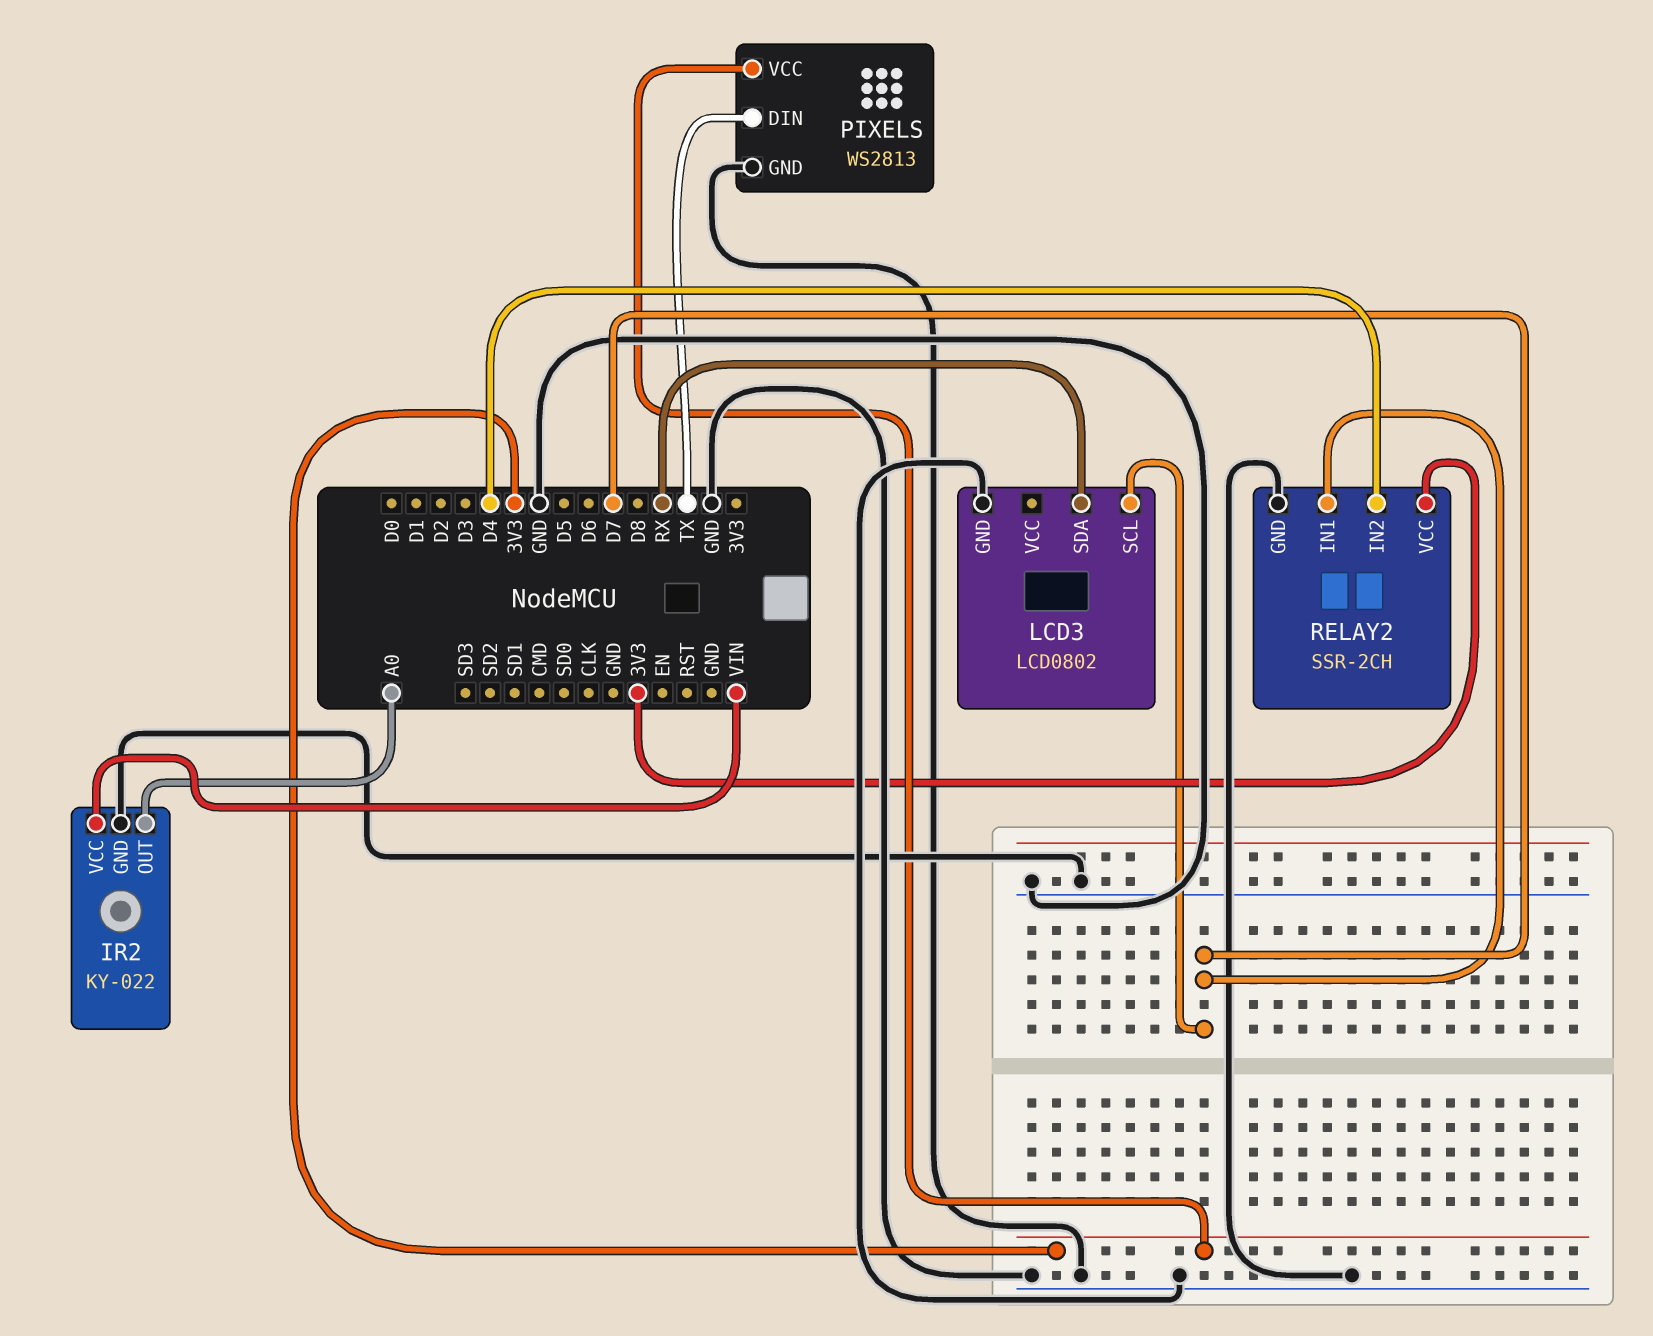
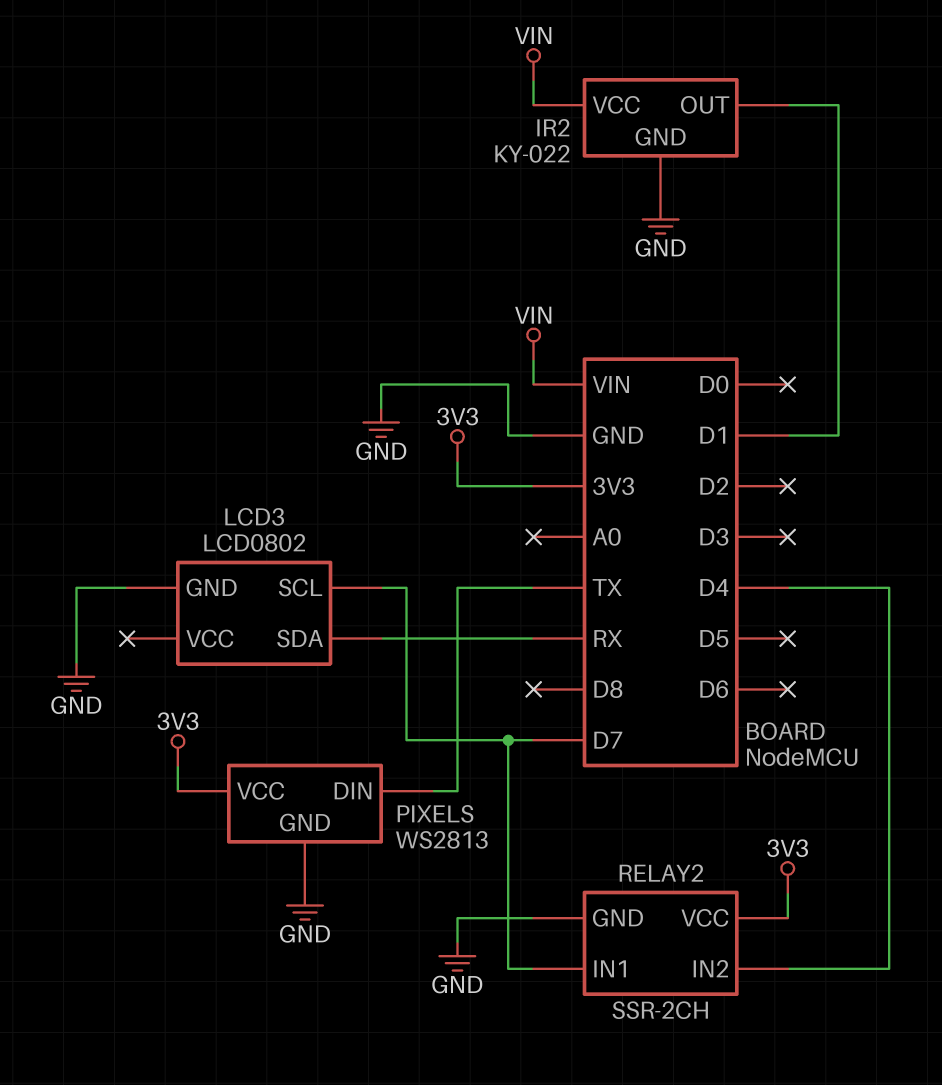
IR2 pin OUT: A0 -> D1

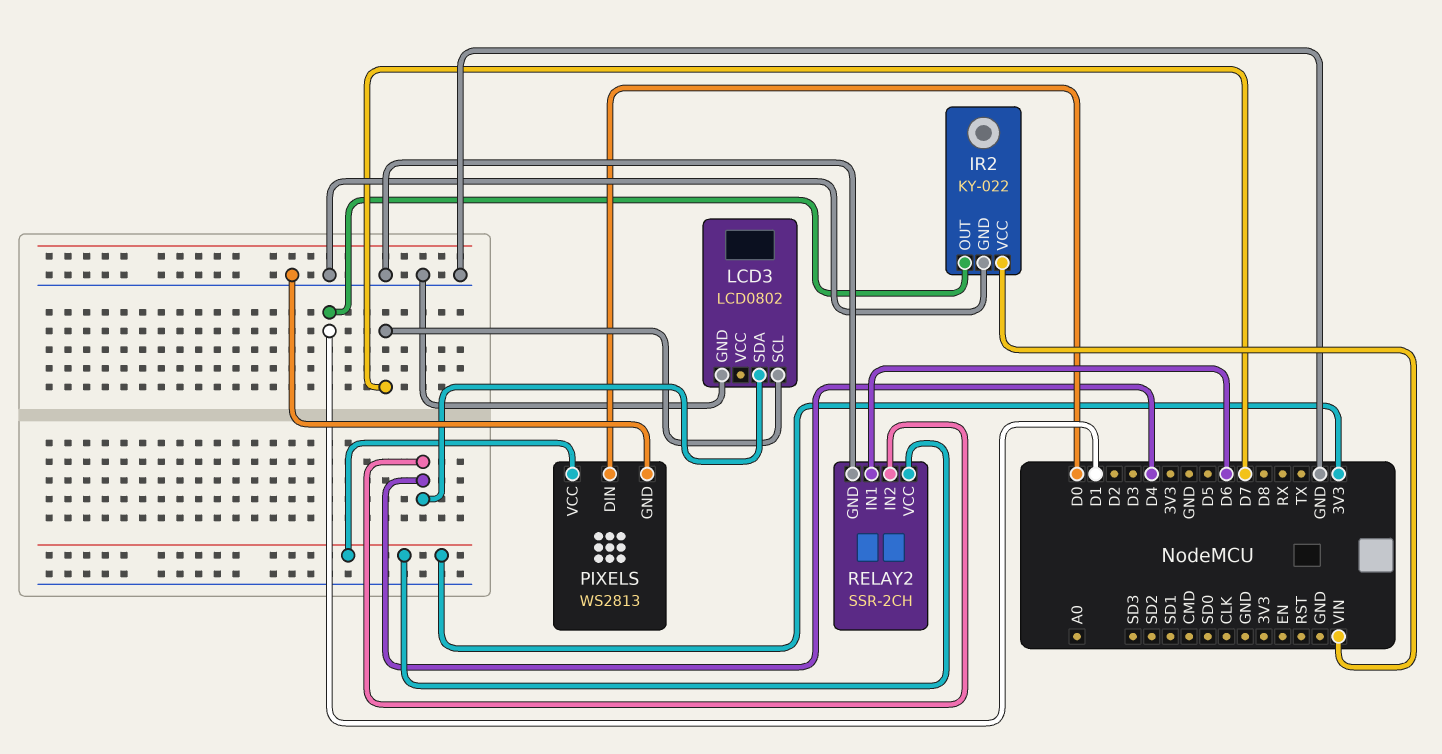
LCD3 pin SDA: RX -> D4
PIXELS pin DIN: TX -> D0
RELAY2 pin IN1: D7 -> D6

